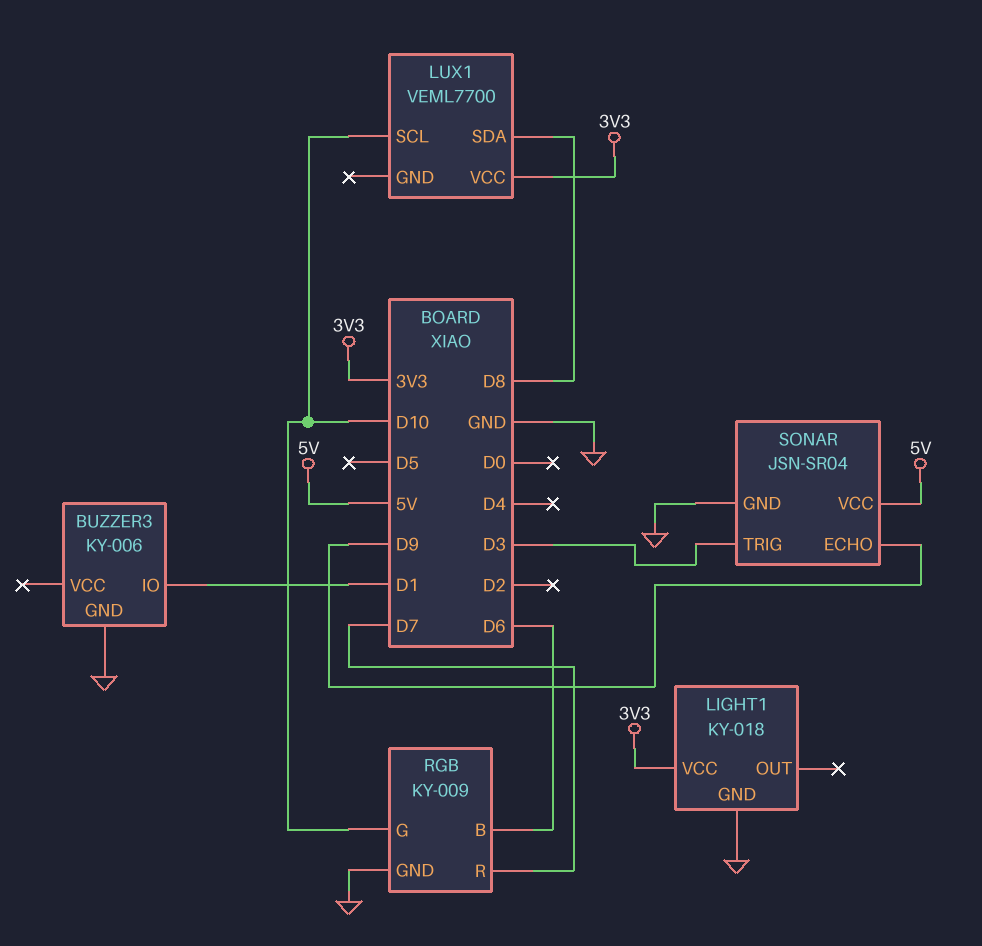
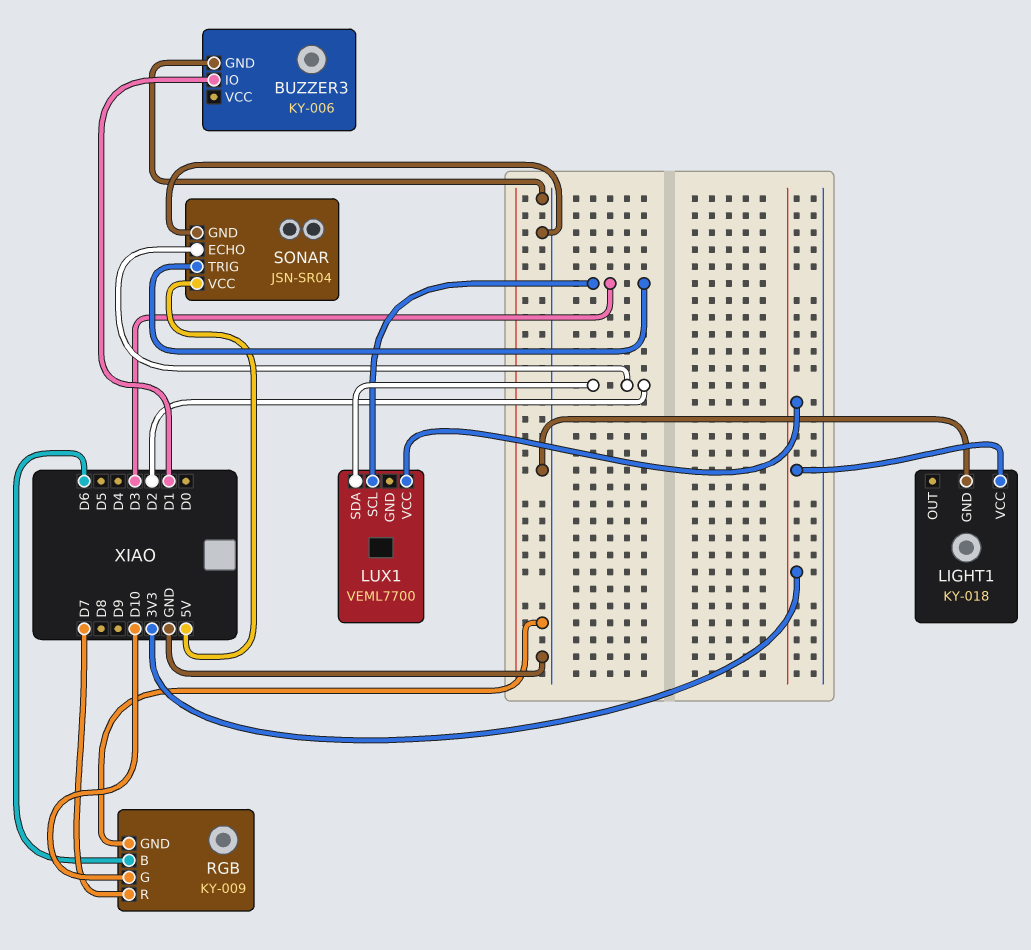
LUX1 pin SCL: D10 -> D3
LUX1 pin SDA: D8 -> D2
SONAR pin ECHO: D9 -> D2

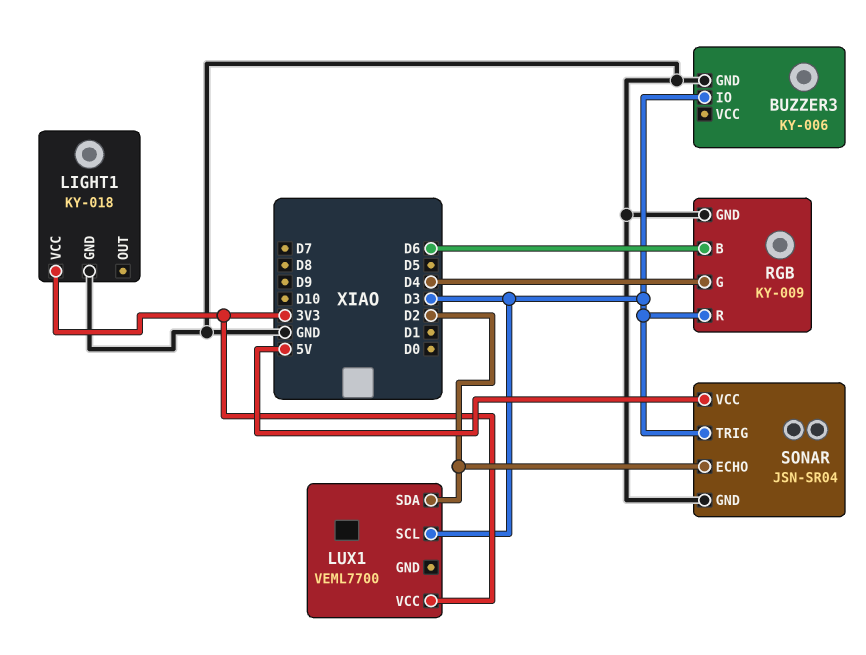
BUZZER3 pin IO: D1 -> D3
RGB pin G: D10 -> D4
RGB pin R: D7 -> D3

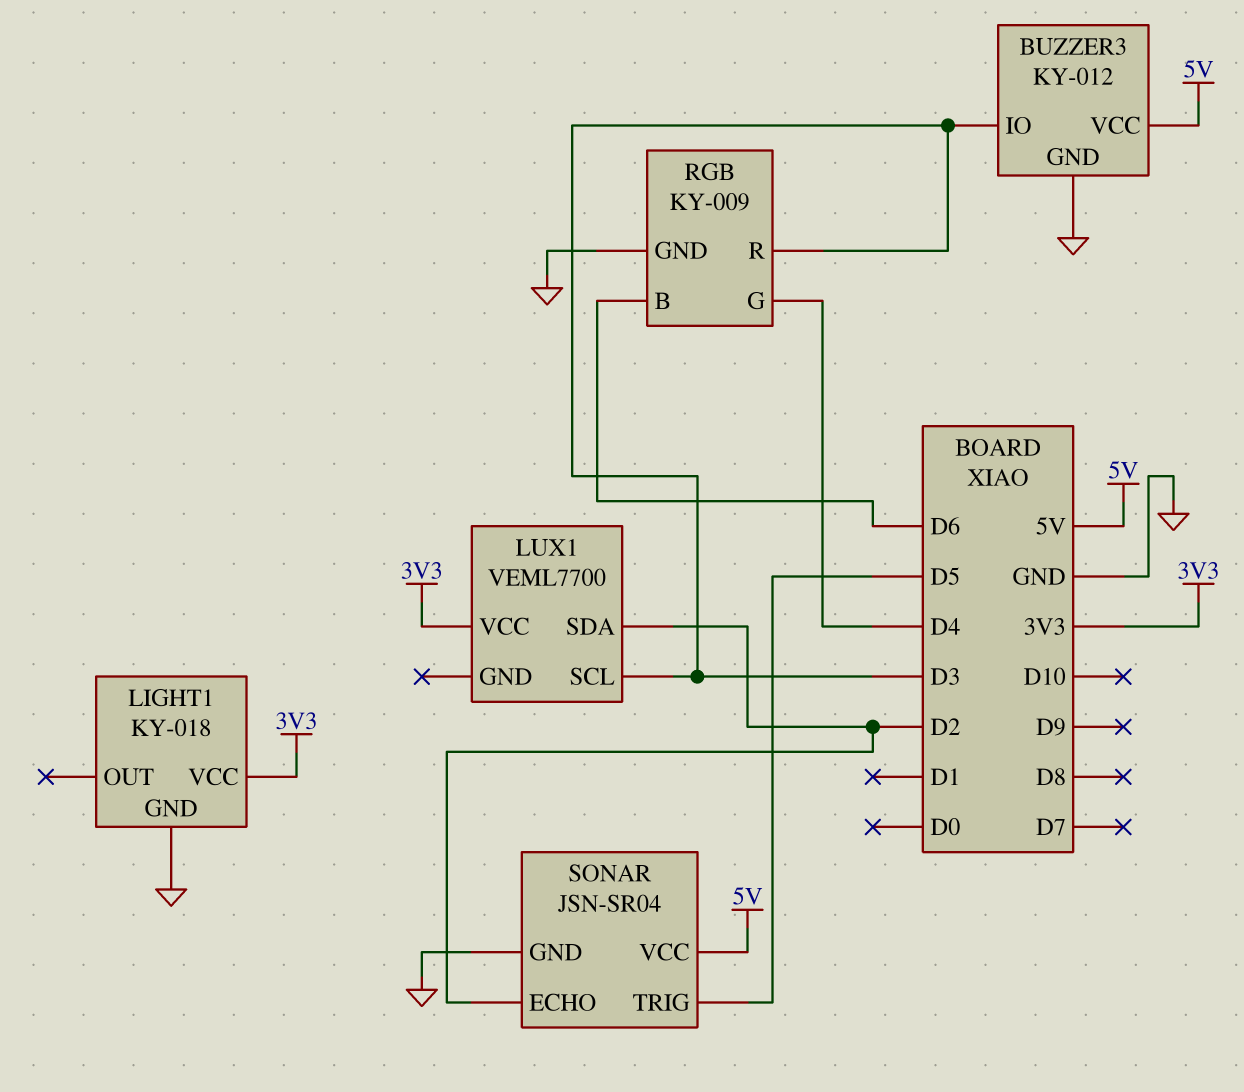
BUZZER3: KY-006 -> KY-012
BUZZER3 pin VCC: none -> 5V
SONAR pin TRIG: D3 -> D5

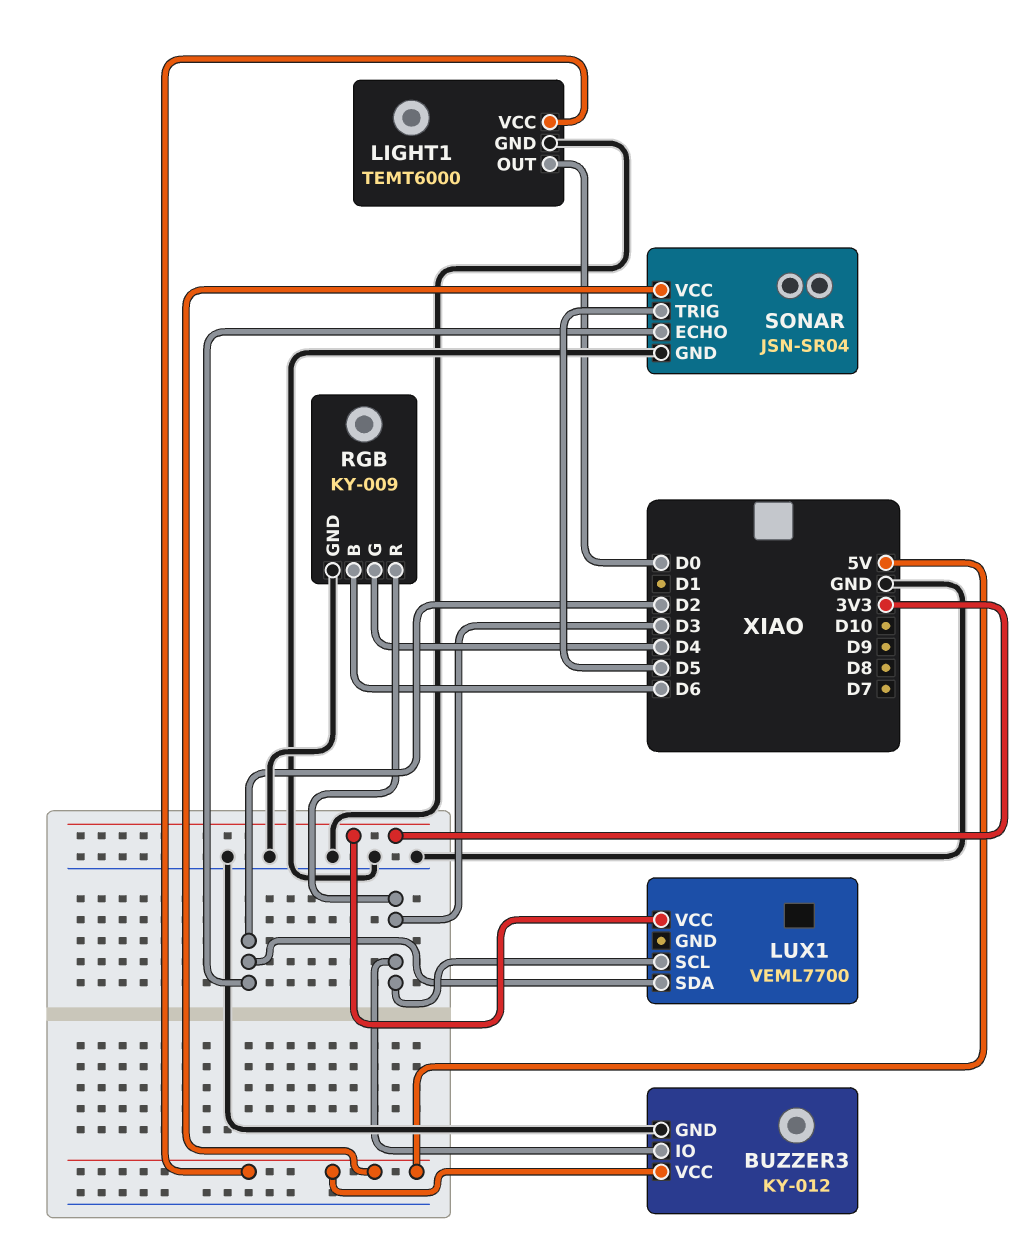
LIGHT1: KY-018 -> TEMT6000
LIGHT1 pin OUT: none -> D0
LIGHT1 pin VCC: 3V3 -> 5V

